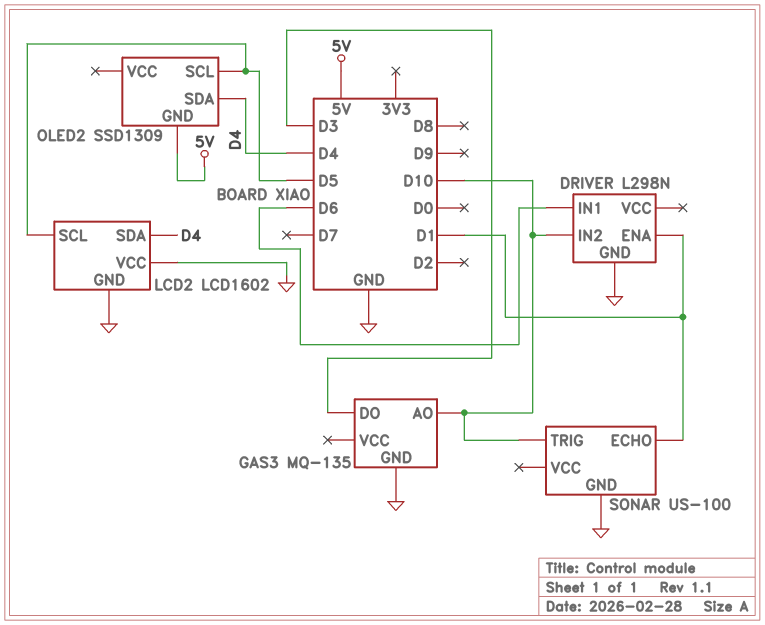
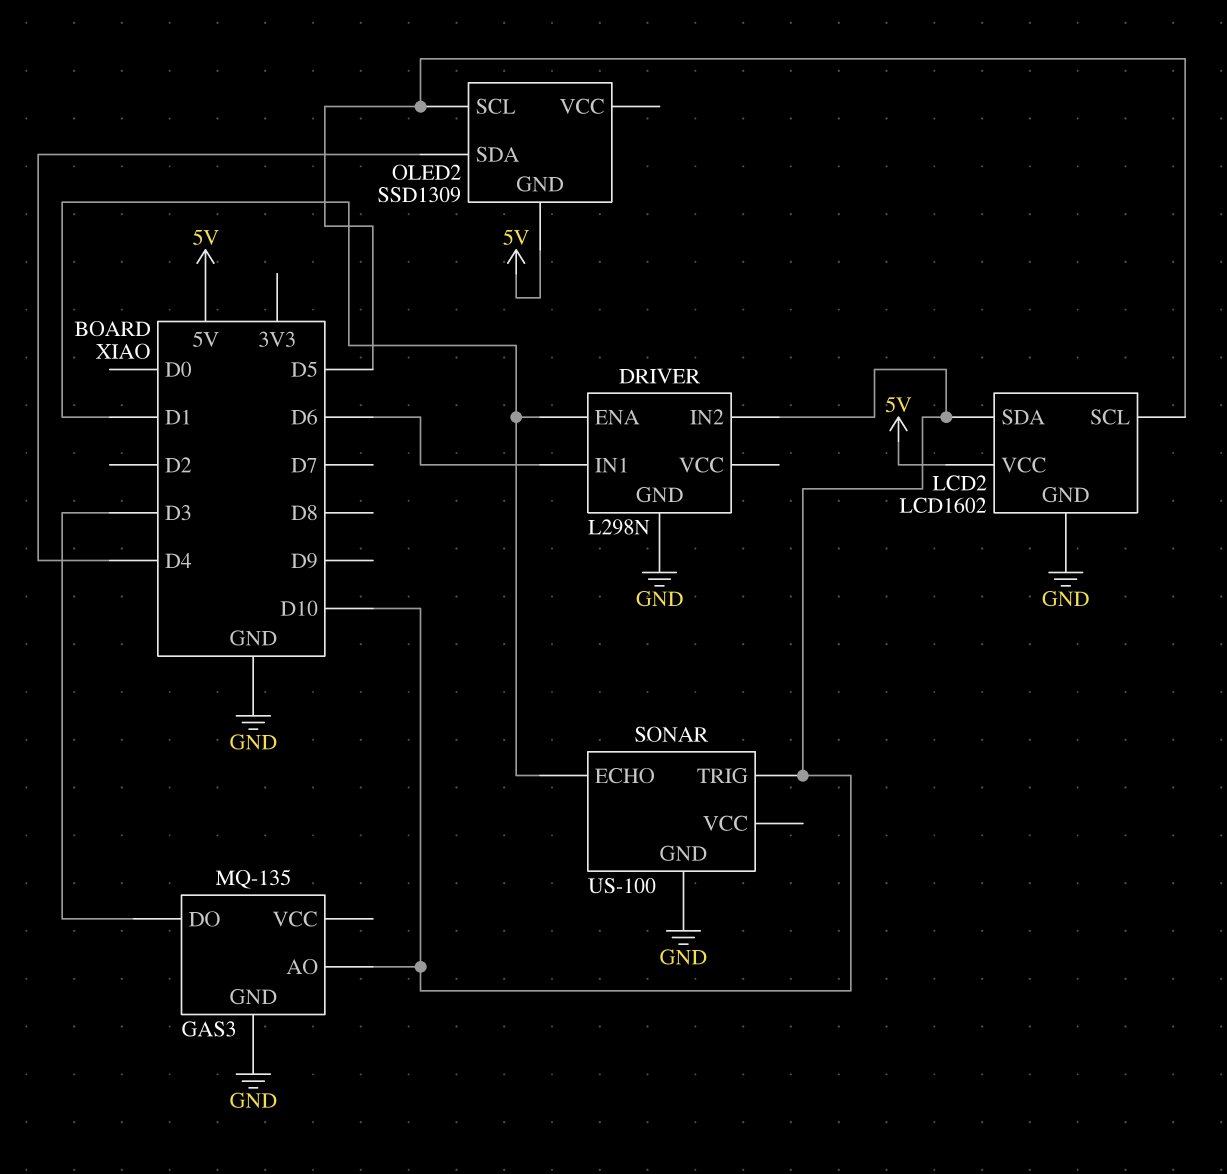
LCD2 pin SDA: D4 -> D10
LCD2 pin VCC: GND -> 5V

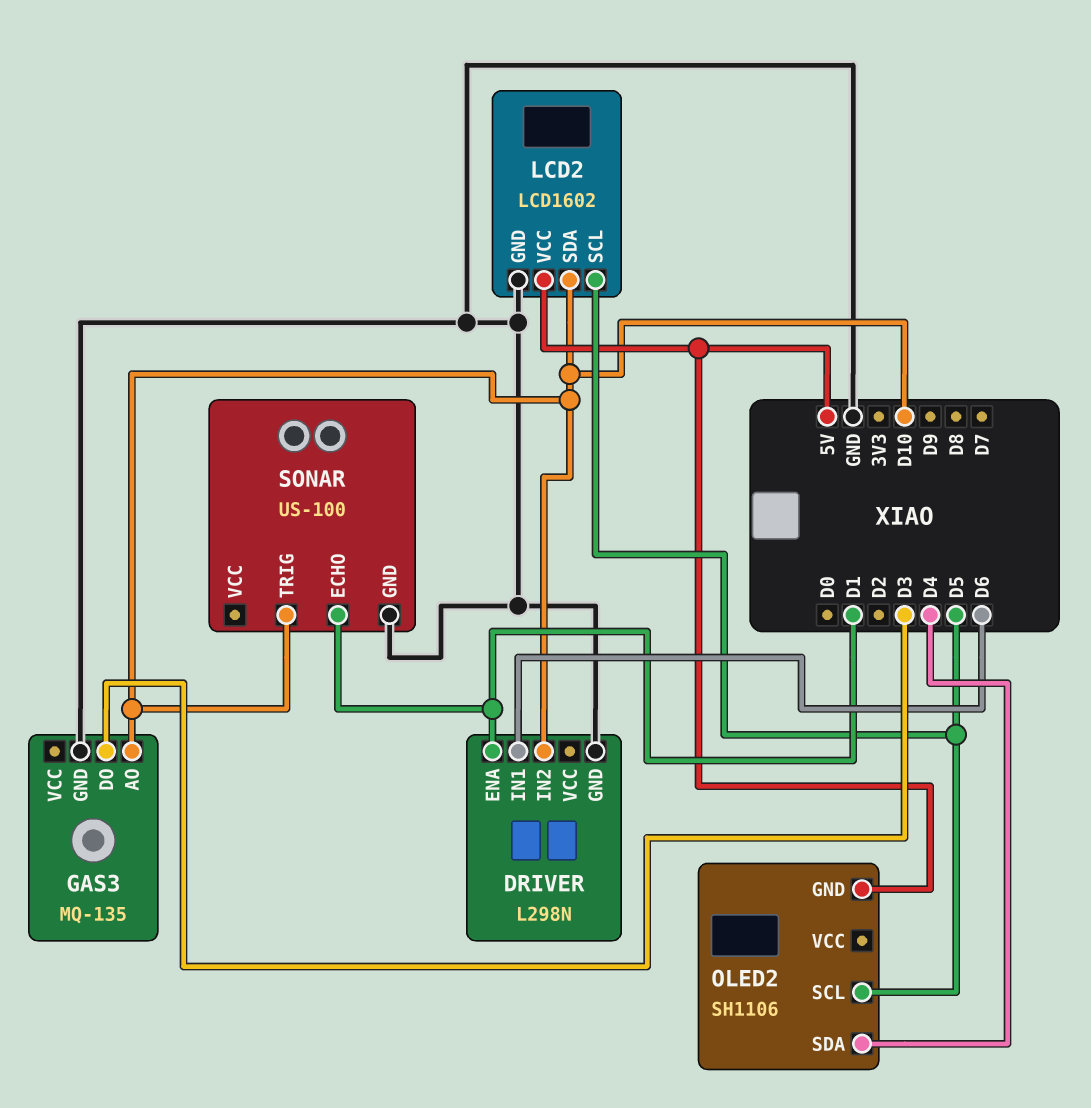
OLED2: SSD1309 -> SH1106

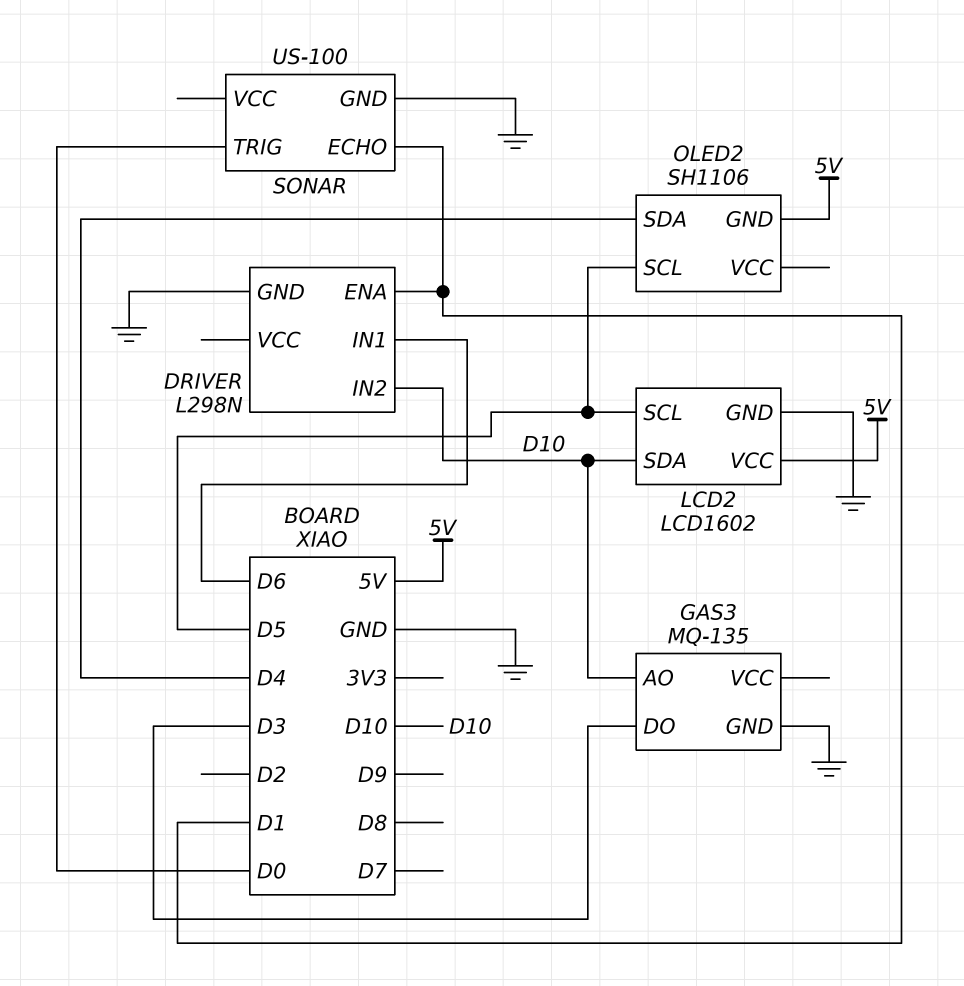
SONAR pin TRIG: D10 -> D0

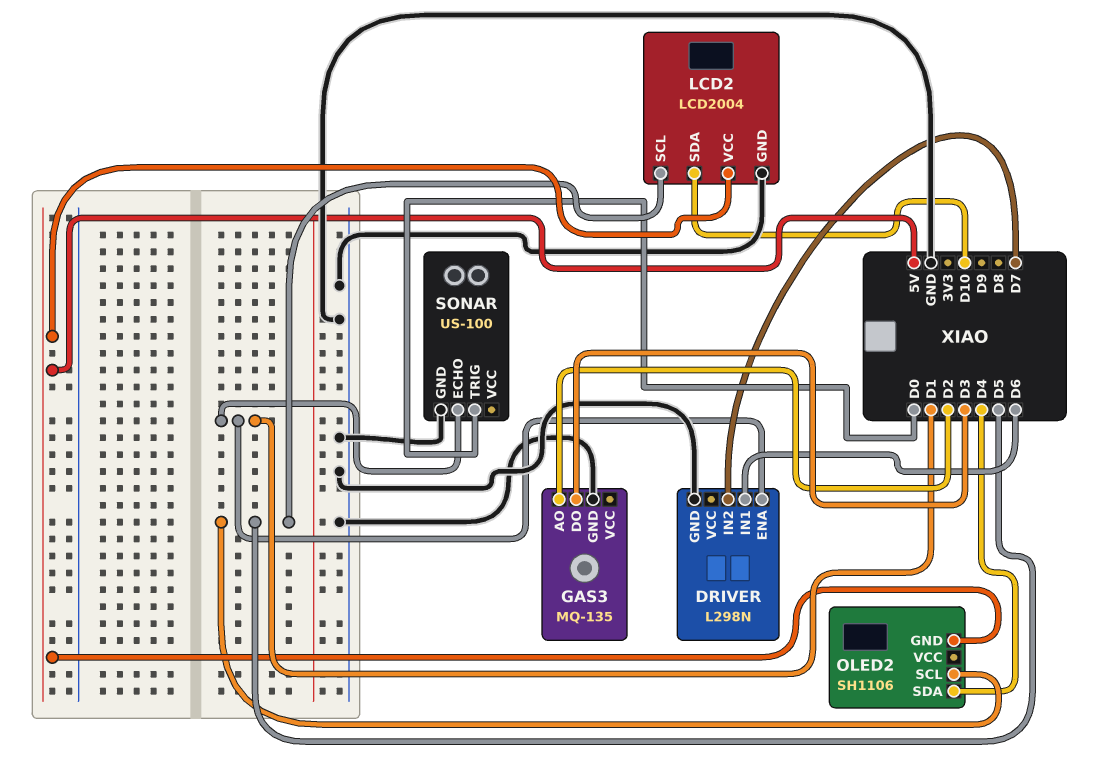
DRIVER pin IN2: D10 -> D7
GAS3 pin AO: D10 -> D2
LCD2: LCD1602 -> LCD2004

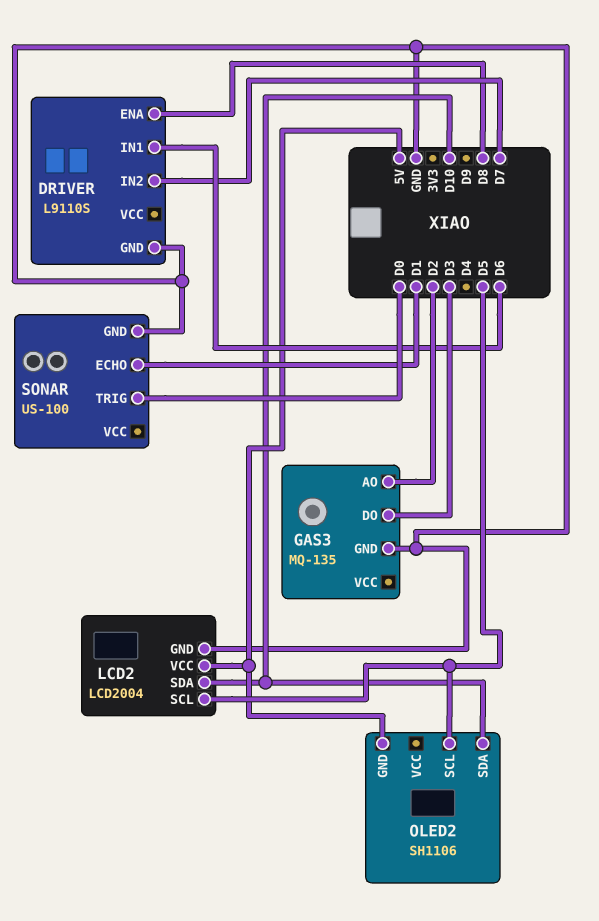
DRIVER: L298N -> L9110S
DRIVER pin ENA: D1 -> D8
OLED2 pin SDA: D4 -> D10

